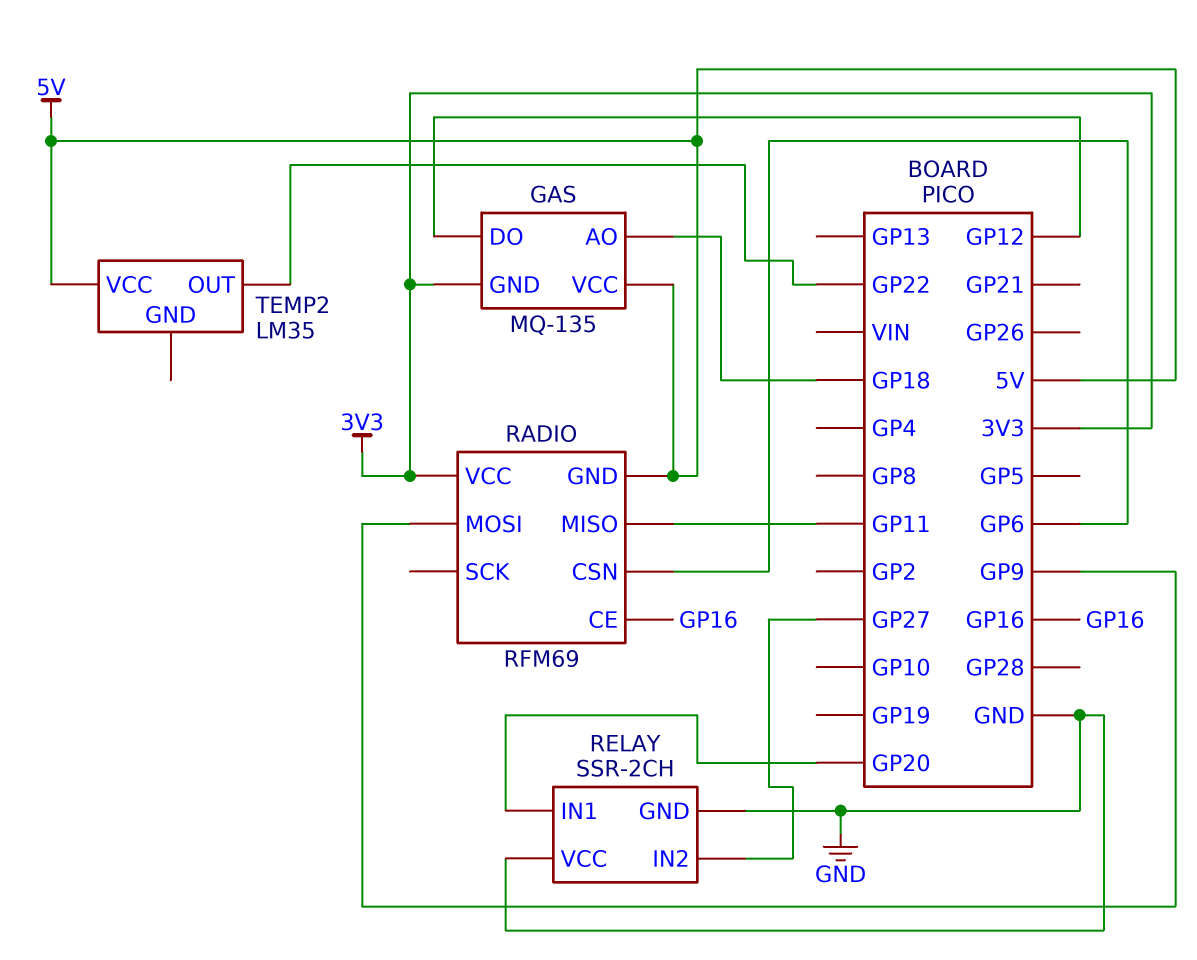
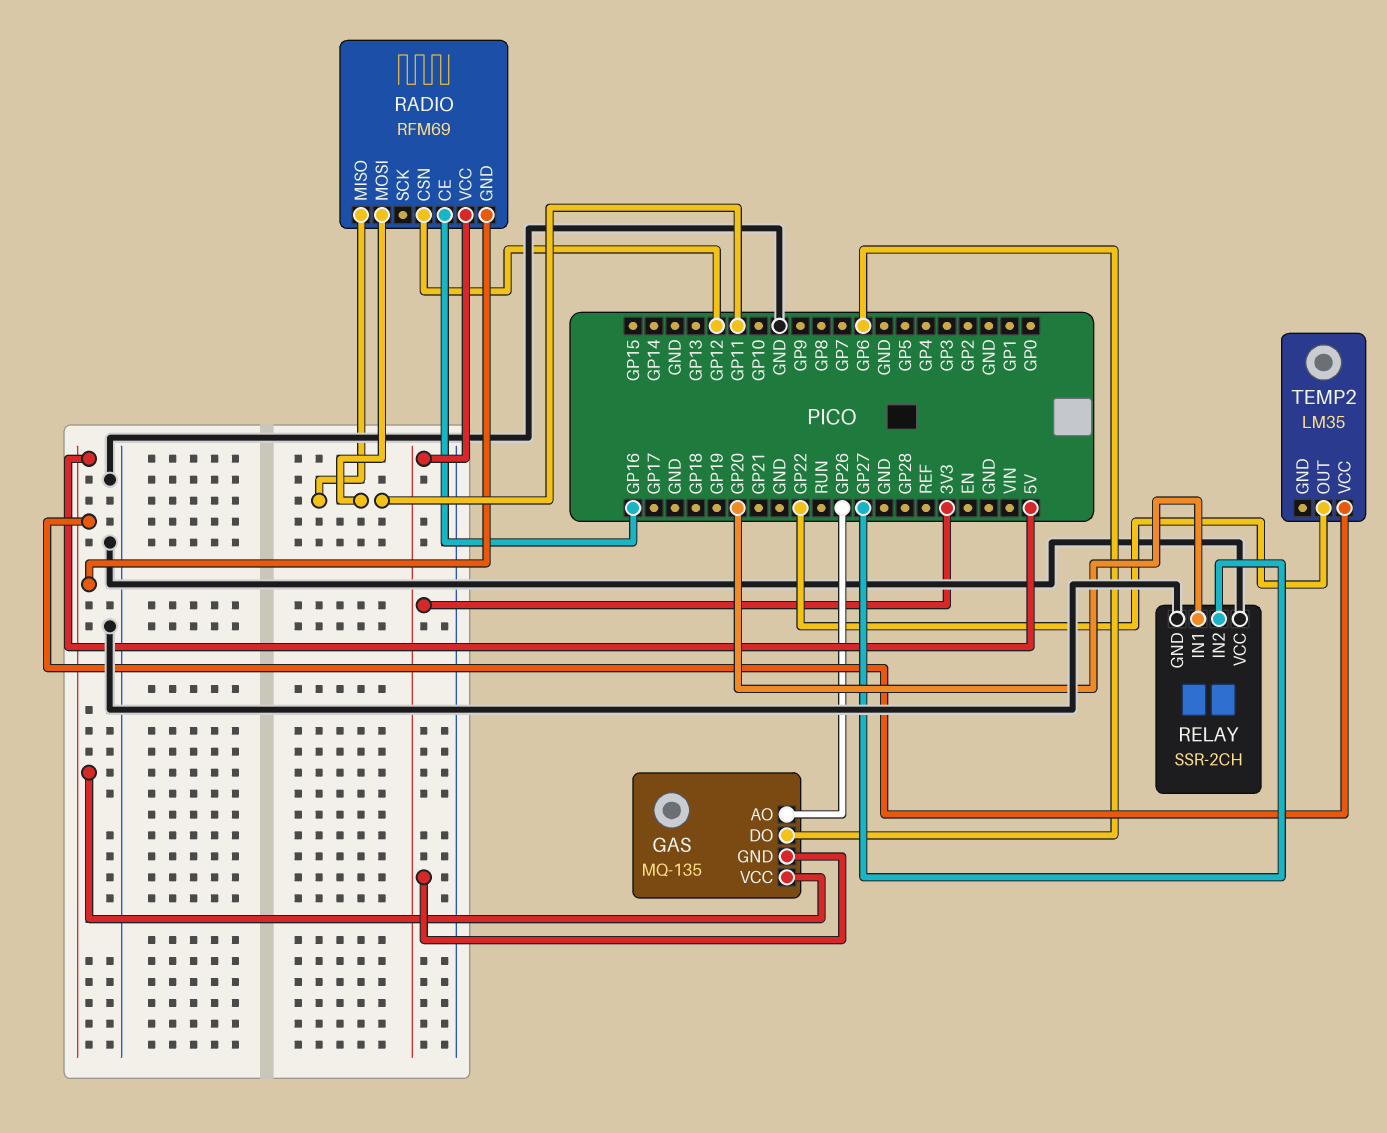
GAS pin AO: GP18 -> GP26
GAS pin DO: GP12 -> GP6
RADIO pin CSN: GP6 -> GP12
RADIO pin MOSI: GP9 -> GP11

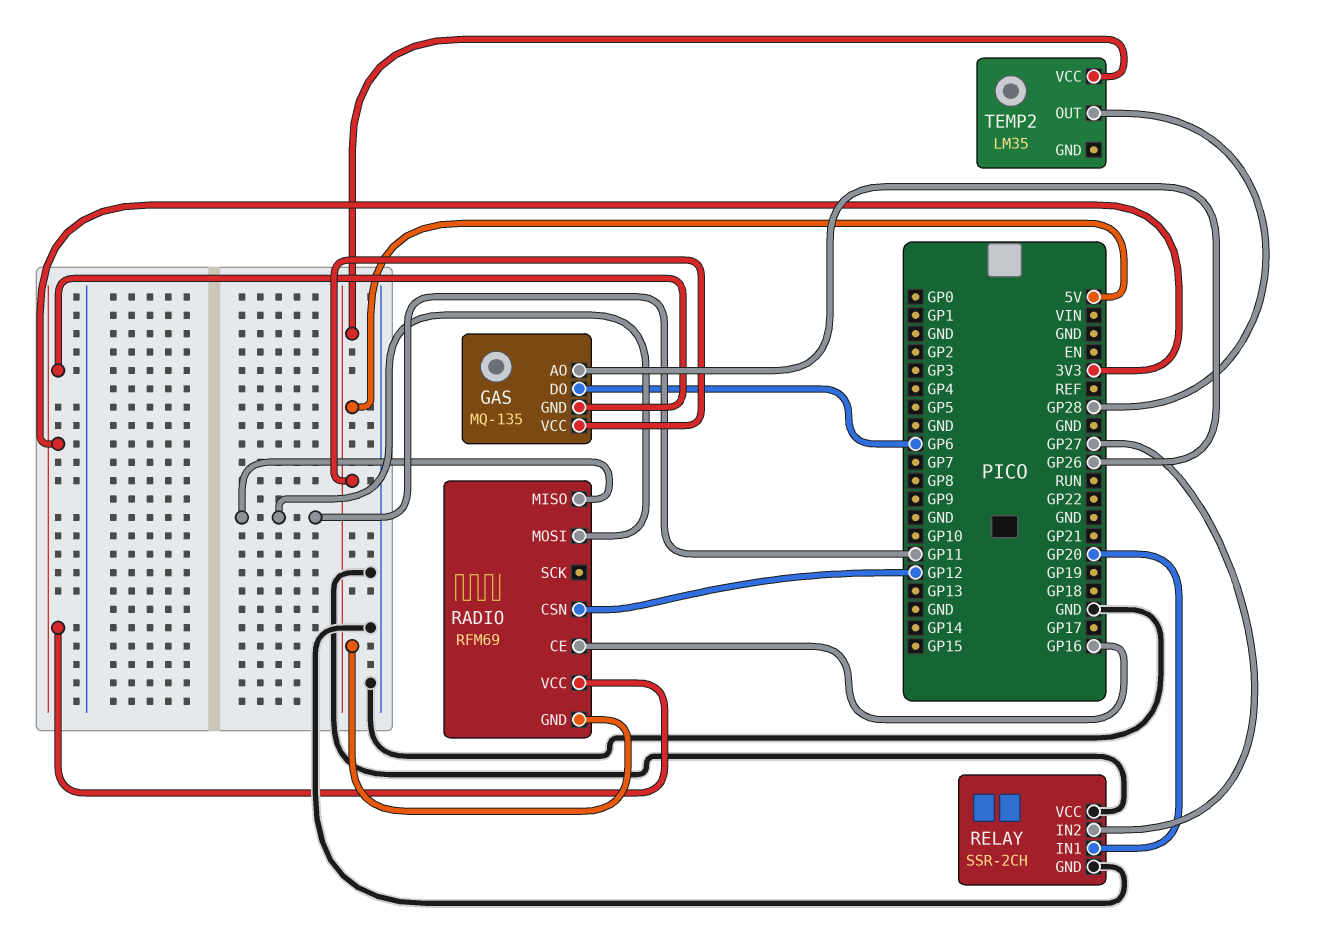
TEMP2 pin OUT: GP22 -> GP28

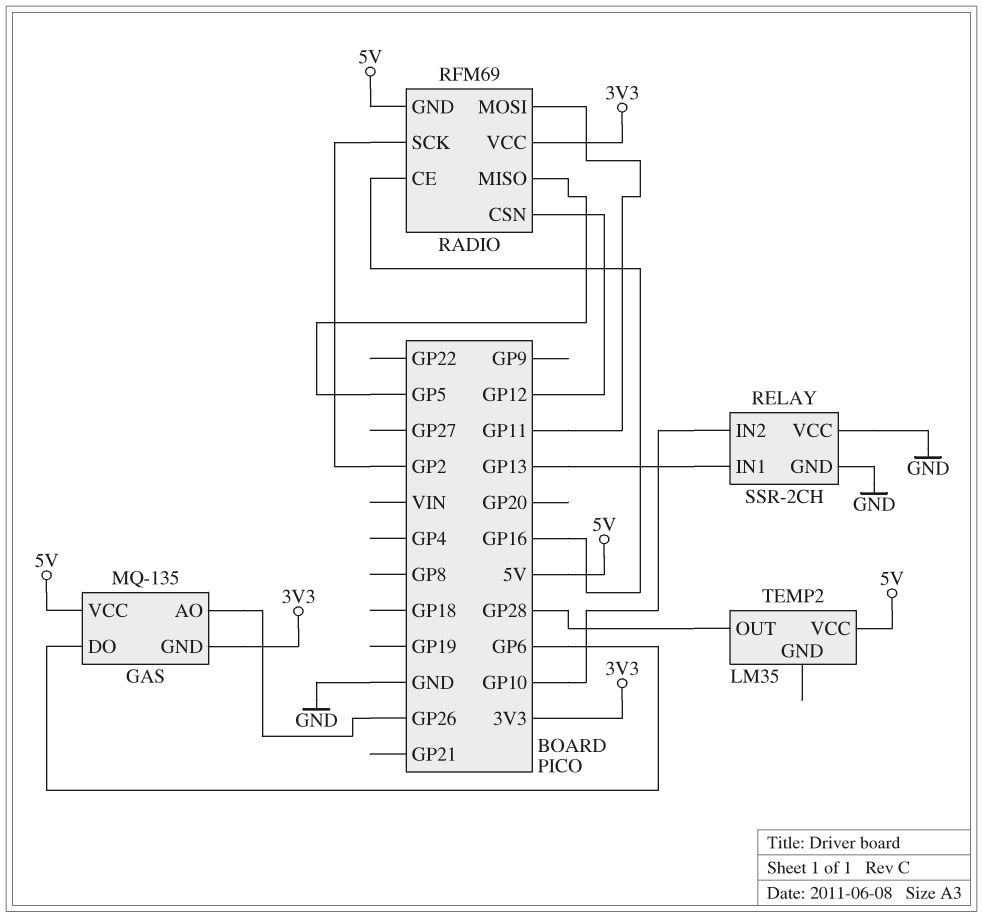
RADIO pin MISO: GP11 -> GP5
RADIO pin SCK: none -> GP2
RELAY pin IN1: GP20 -> GP13
RELAY pin IN2: GP27 -> GP10

